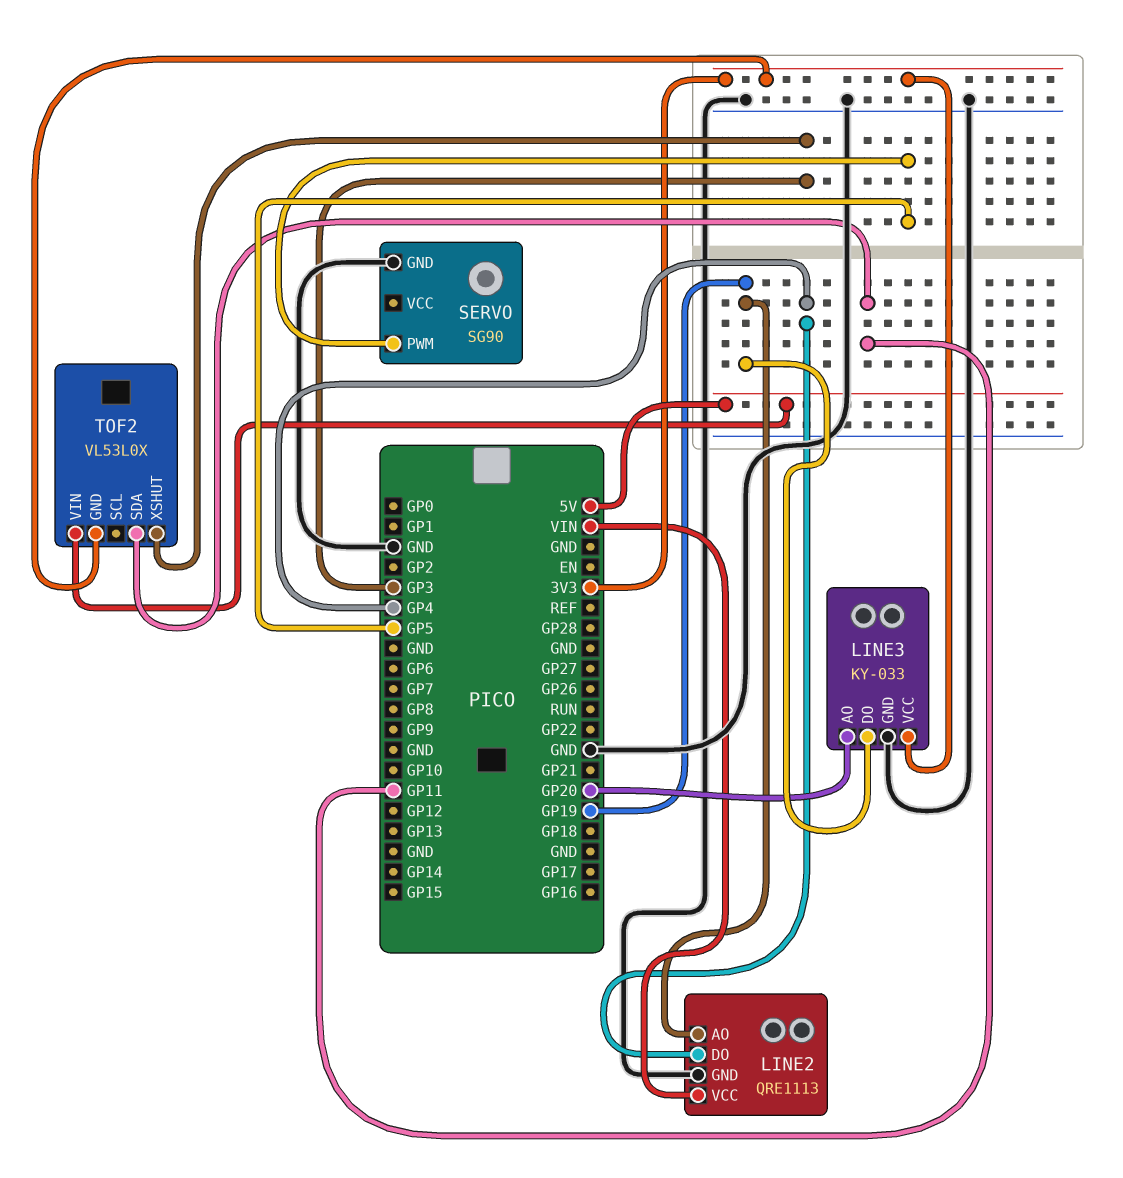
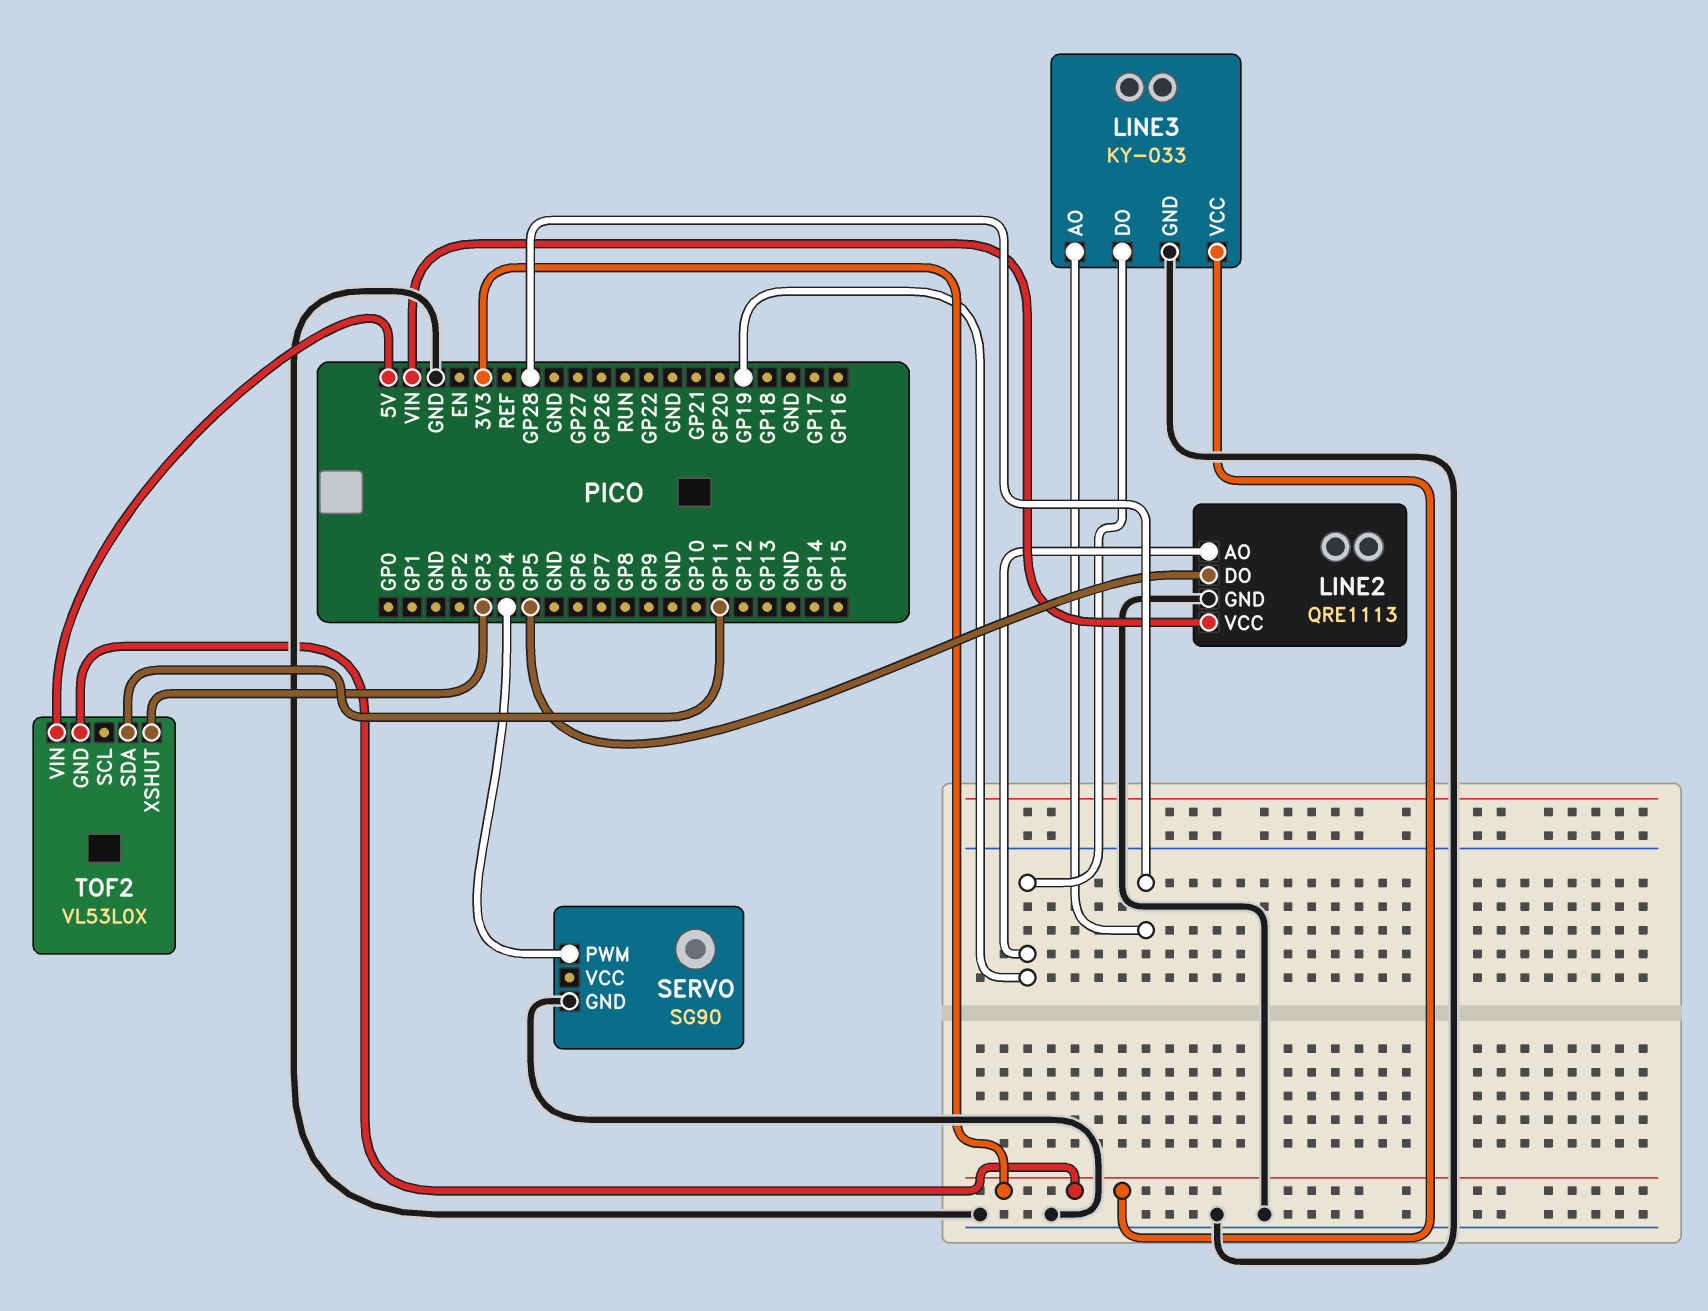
LINE2 pin DO: GP4 -> GP5
LINE3 pin AO: GP20 -> GP28
SERVO pin PWM: GP5 -> GP4

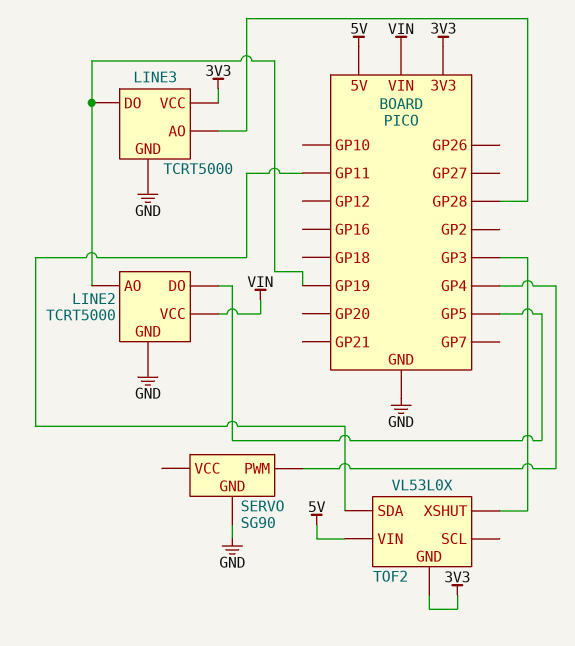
LINE2: QRE1113 -> TCRT5000
LINE3: KY-033 -> TCRT5000

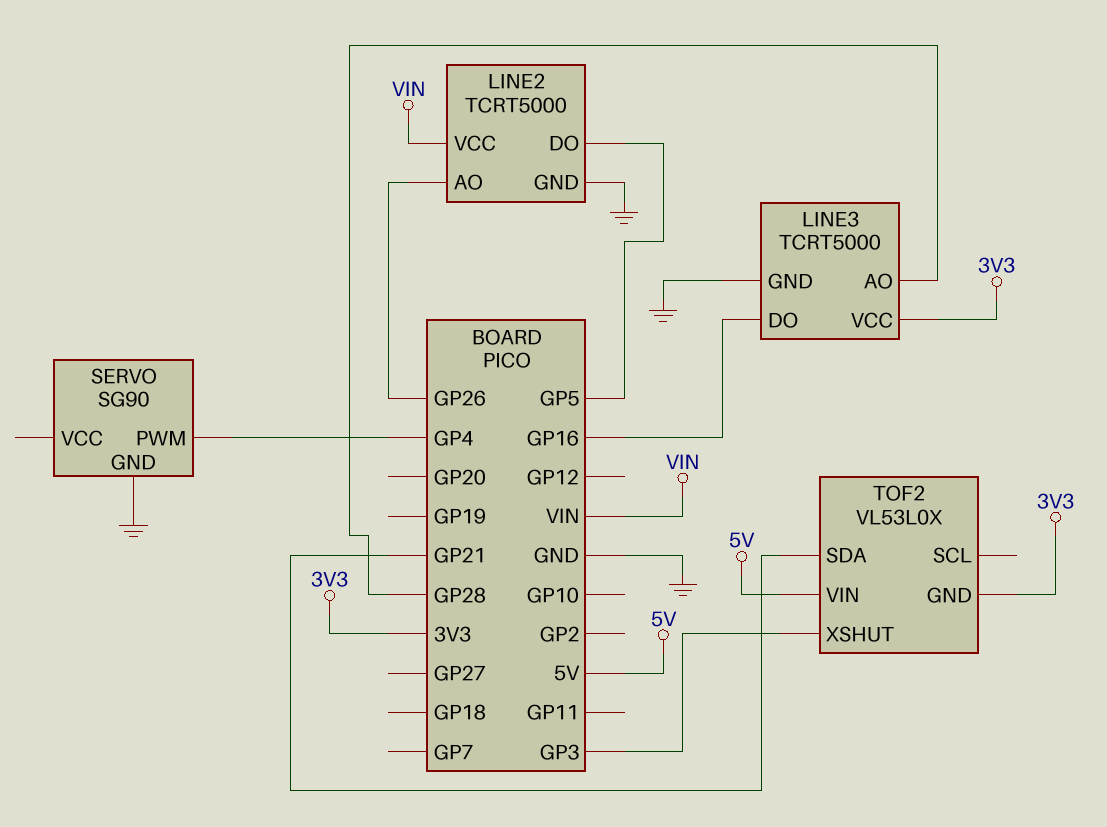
LINE2 pin AO: GP19 -> GP26
LINE3 pin DO: GP19 -> GP16
TOF2 pin SDA: GP11 -> GP21

